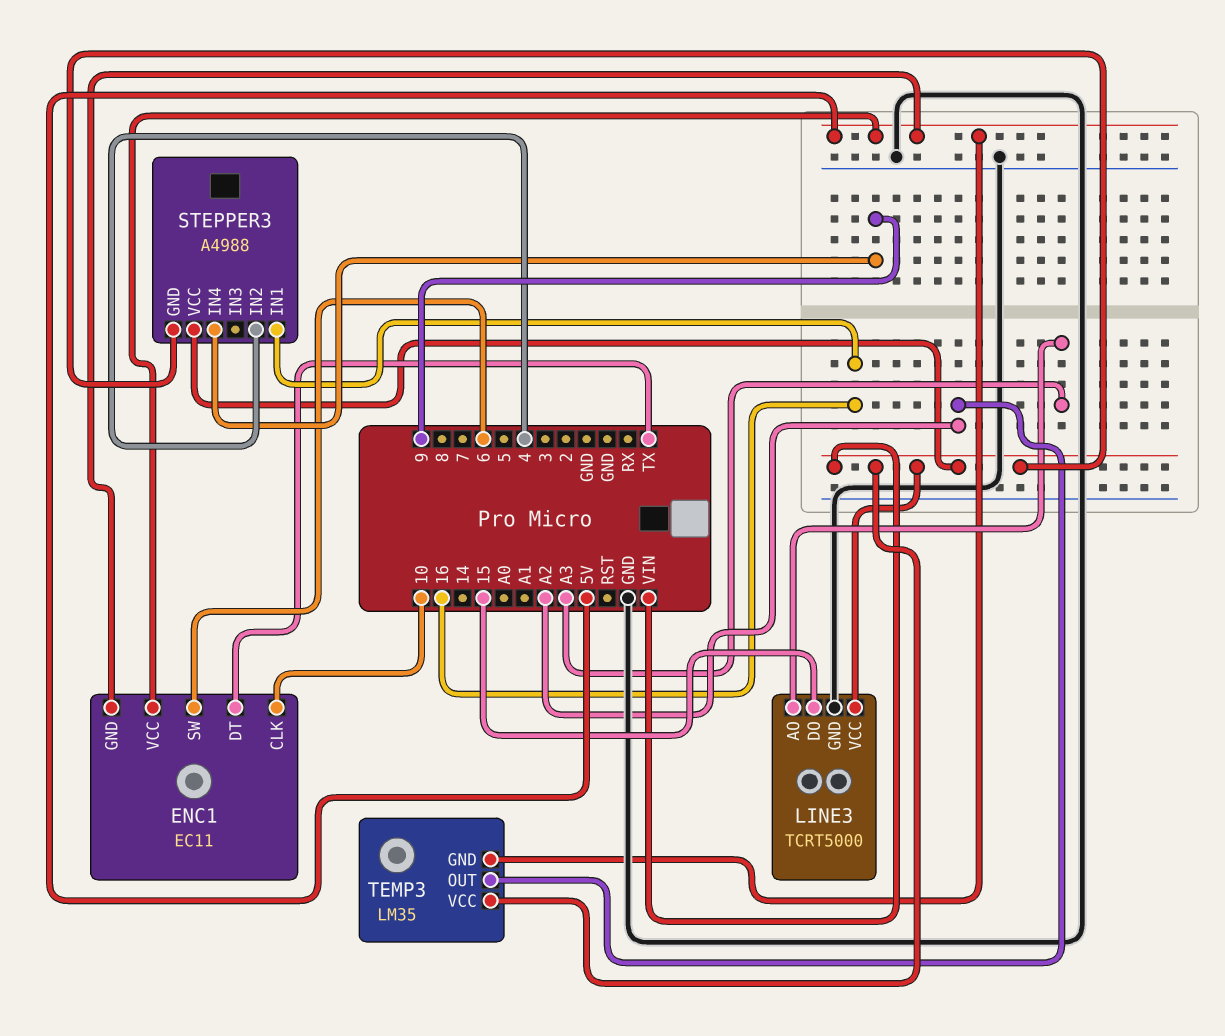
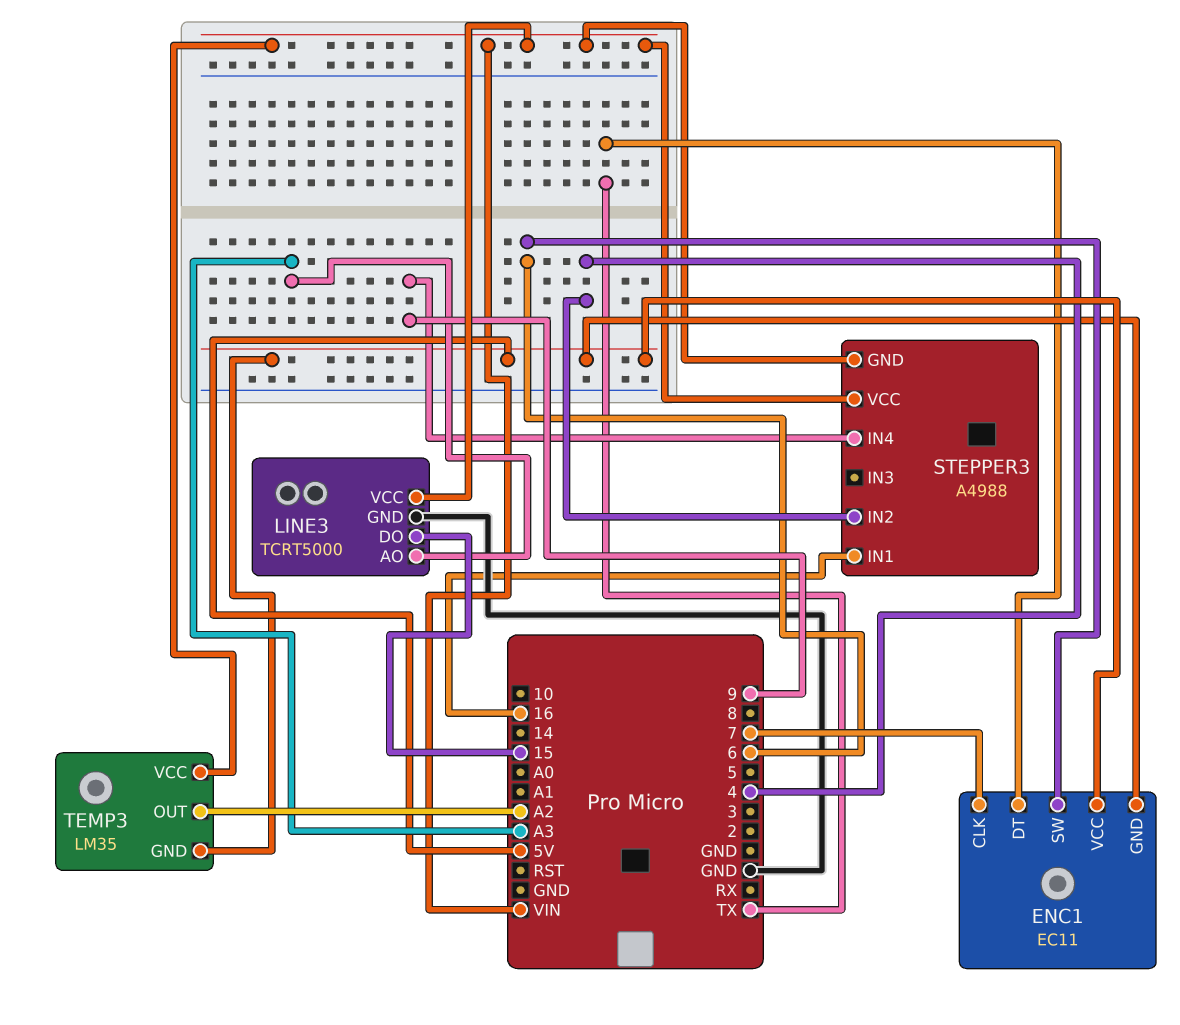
ENC1 pin CLK: 10 -> 7

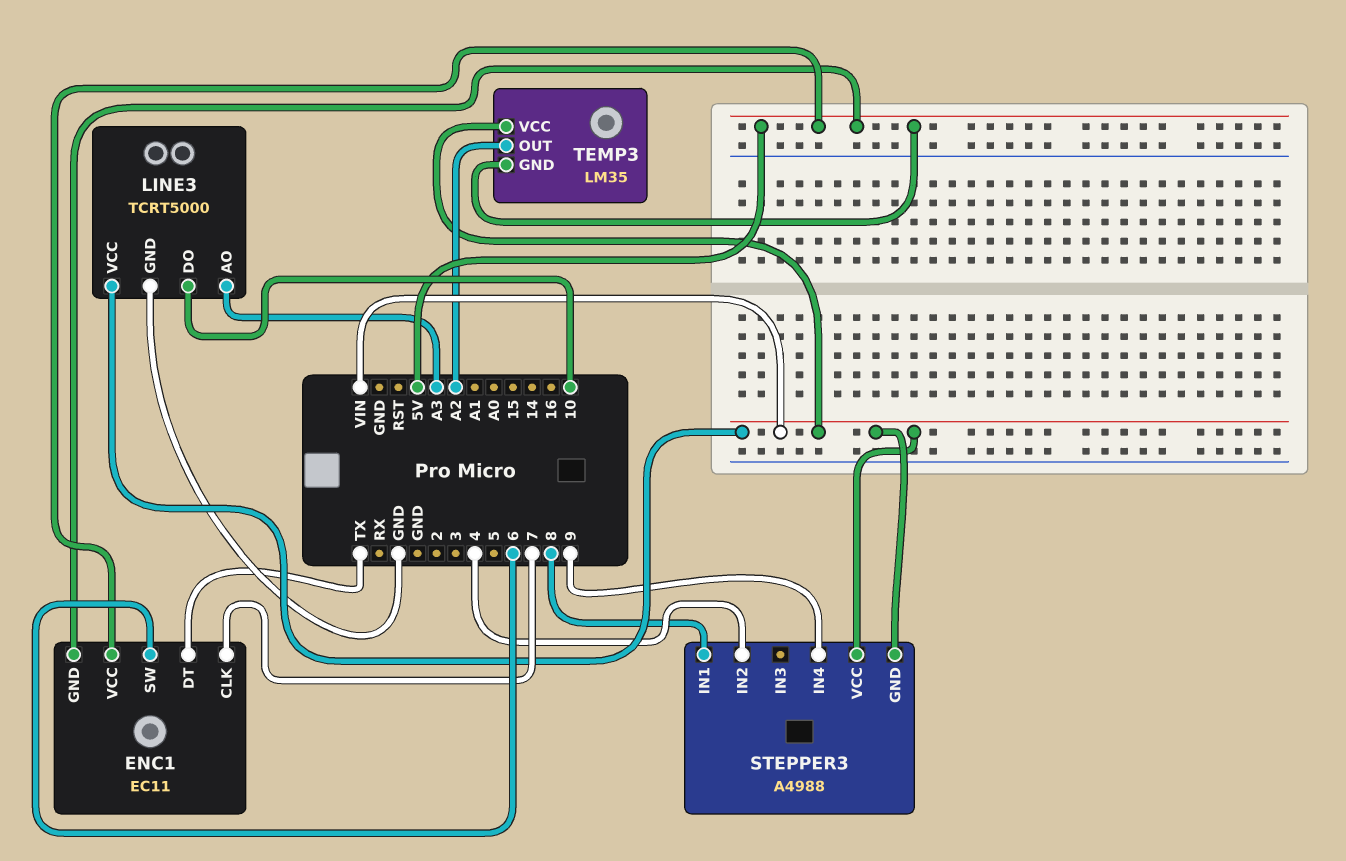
LINE3 pin DO: 15 -> 10
STEPPER3 pin IN1: 16 -> 8

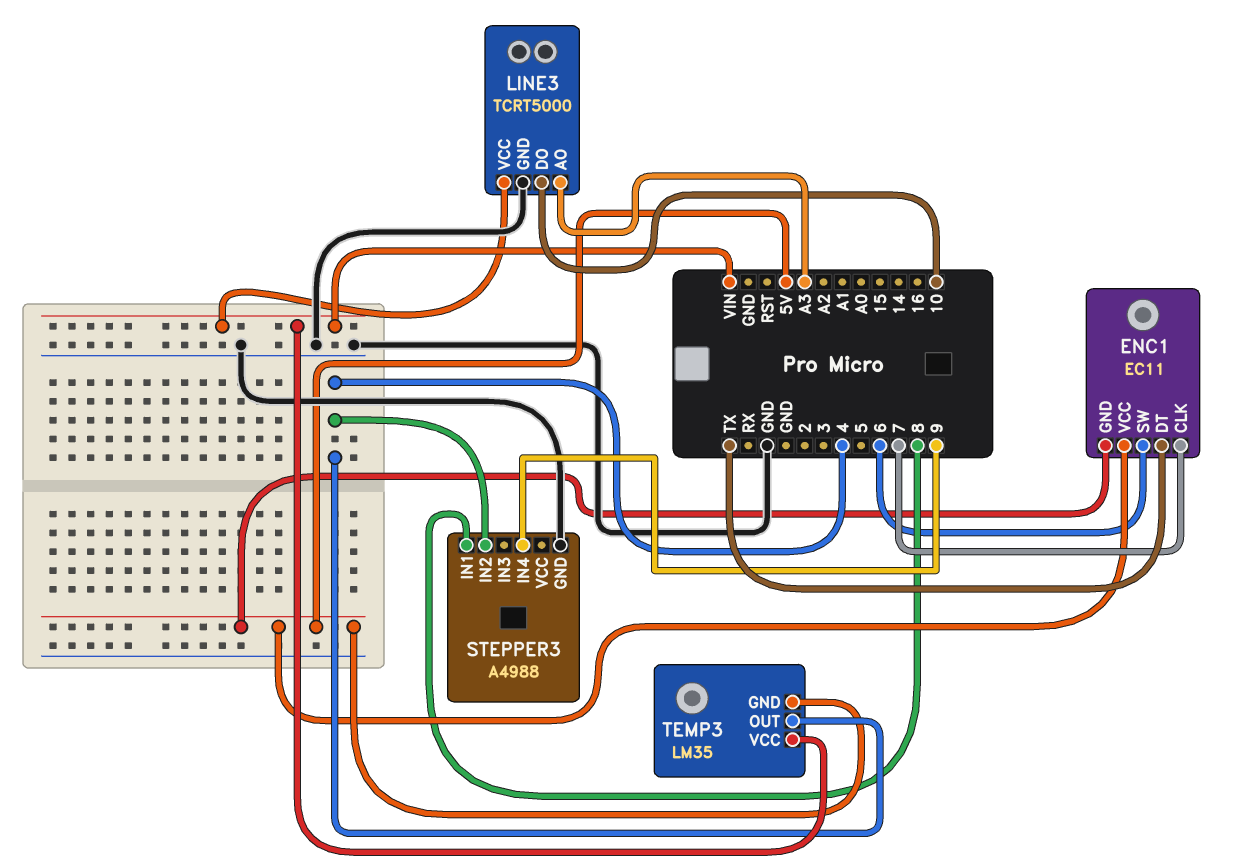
STEPPER3 pin GND: VIN -> GND
STEPPER3 pin VCC: VIN -> none
TEMP3 pin OUT: A2 -> 4

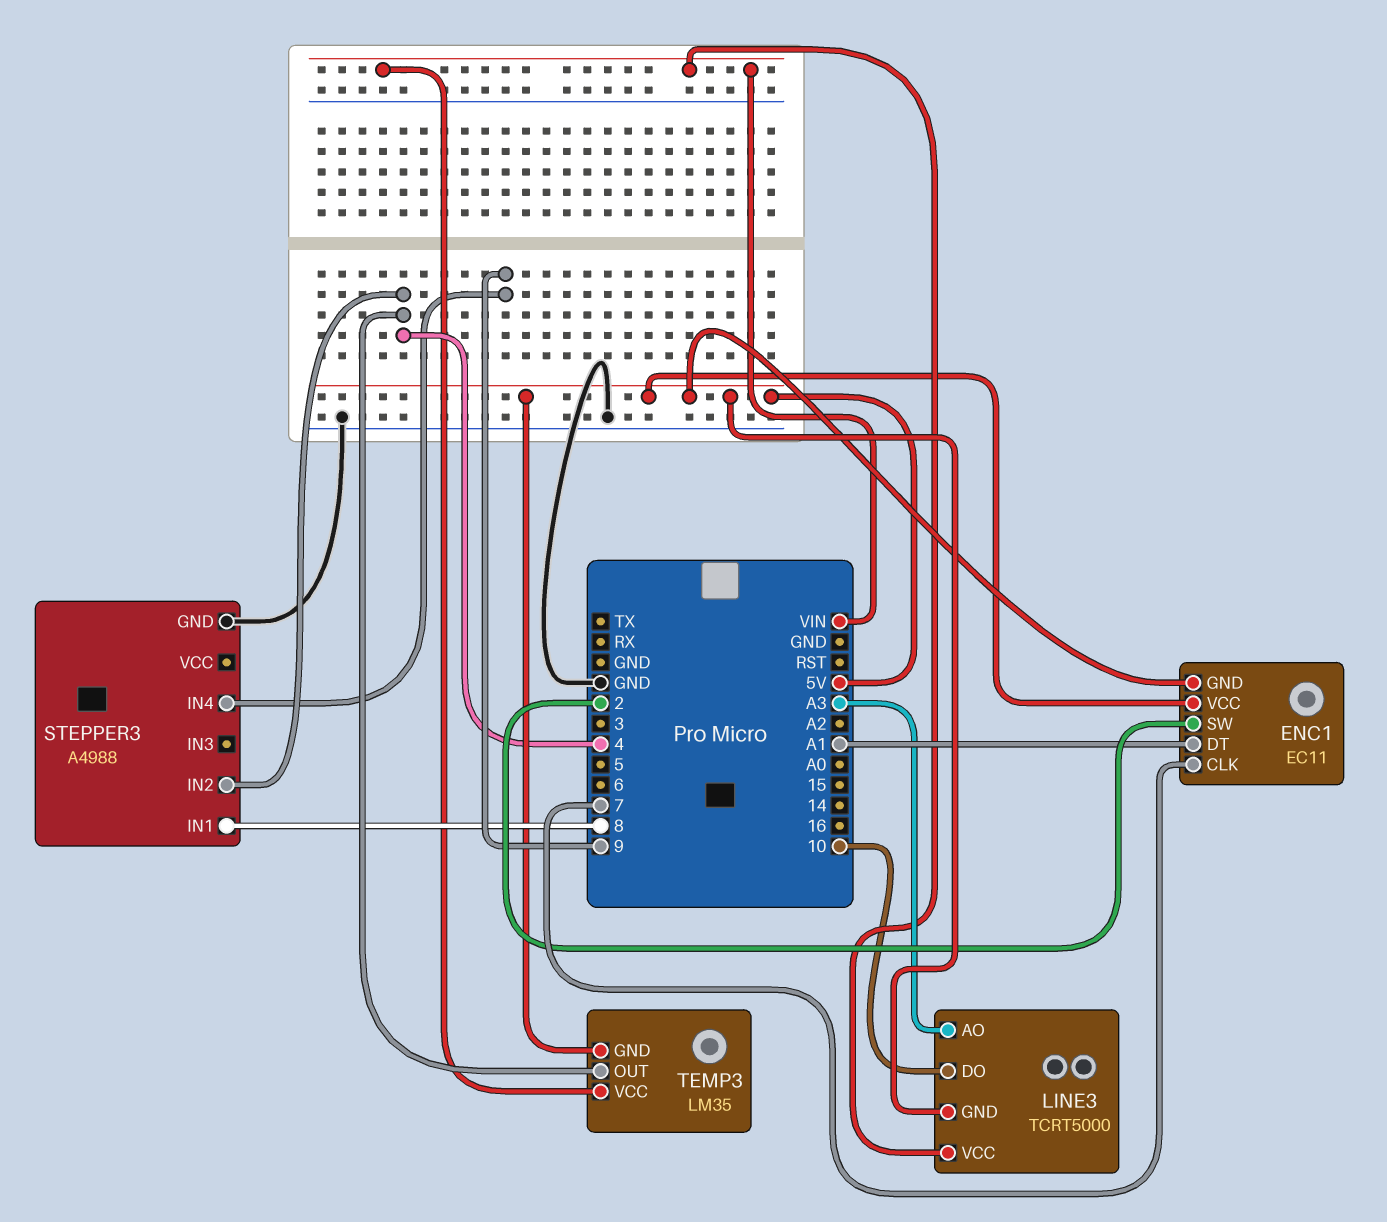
ENC1 pin DT: TX -> A1
ENC1 pin SW: 6 -> 2
LINE3 pin GND: GND -> 5V

